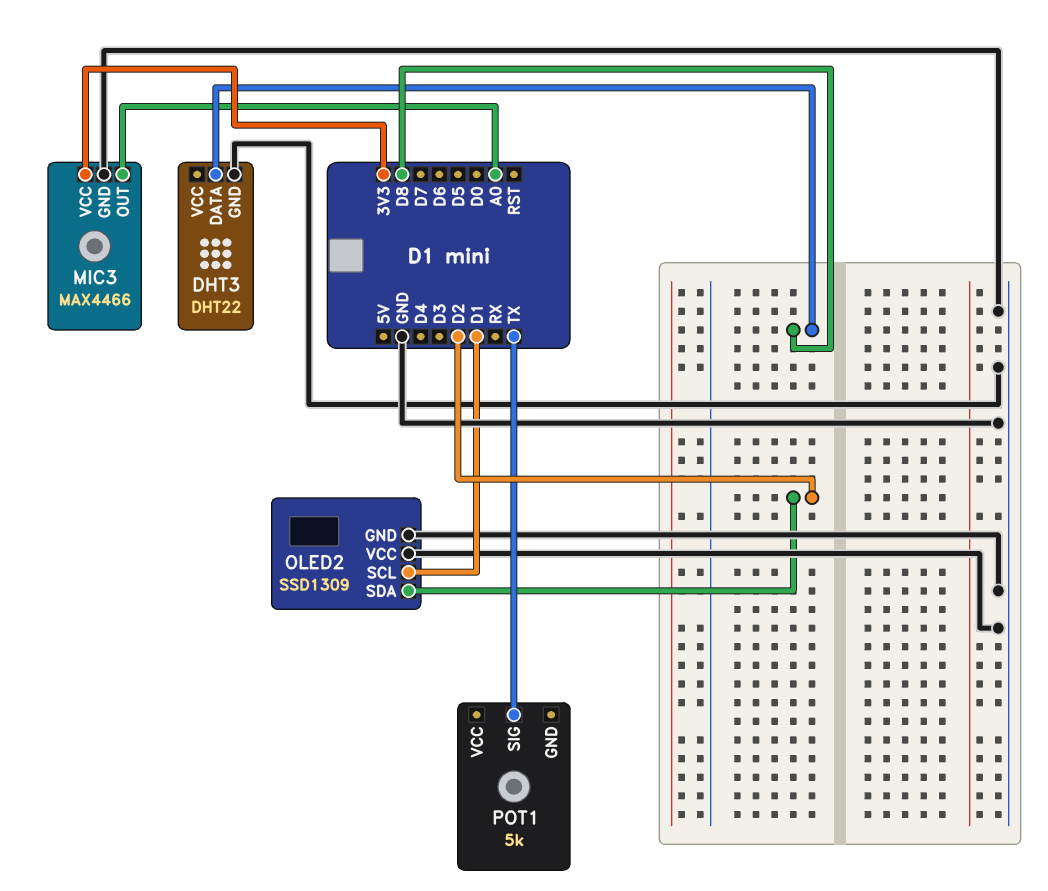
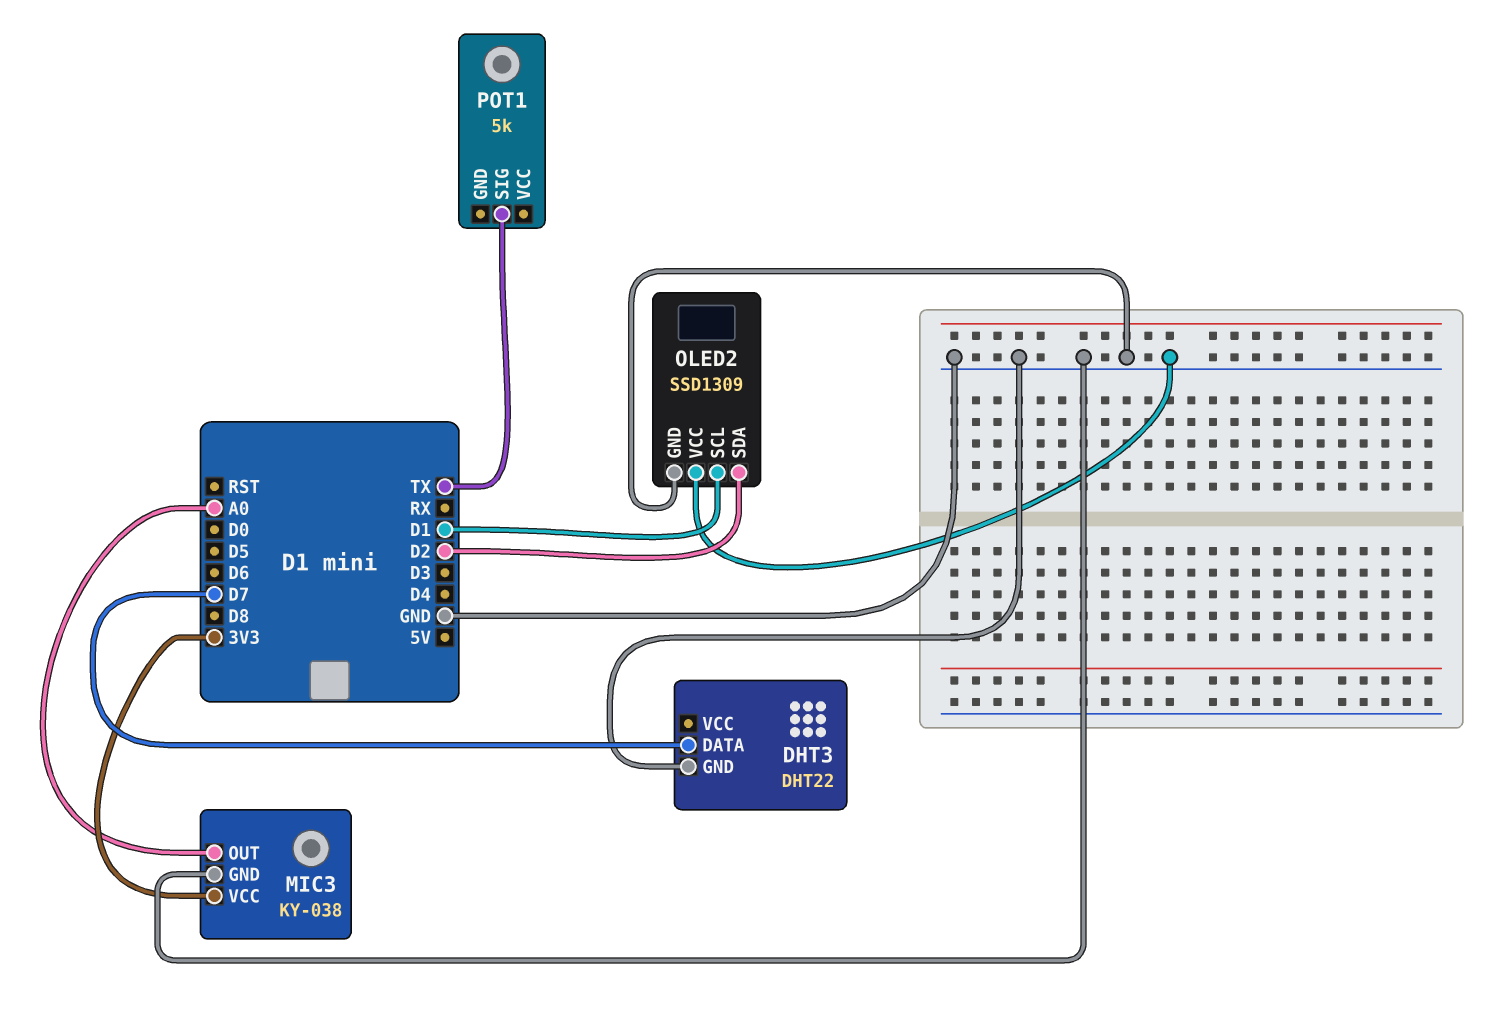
DHT3 pin DATA: D8 -> D7
MIC3: MAX4466 -> KY-038

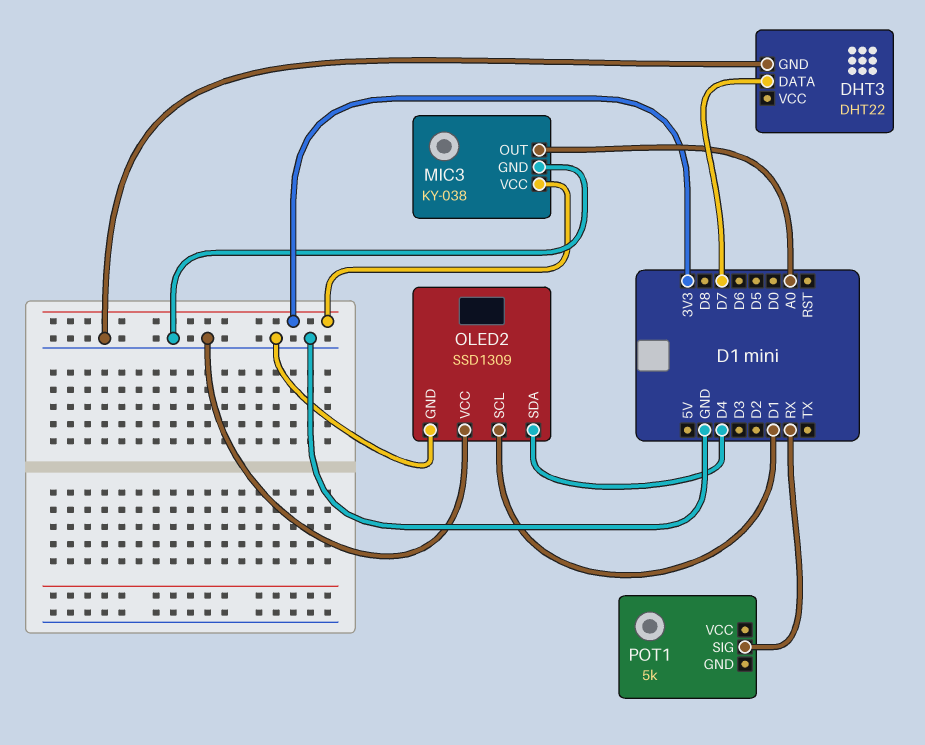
OLED2 pin SDA: D2 -> D4
POT1 pin SIG: TX -> RX

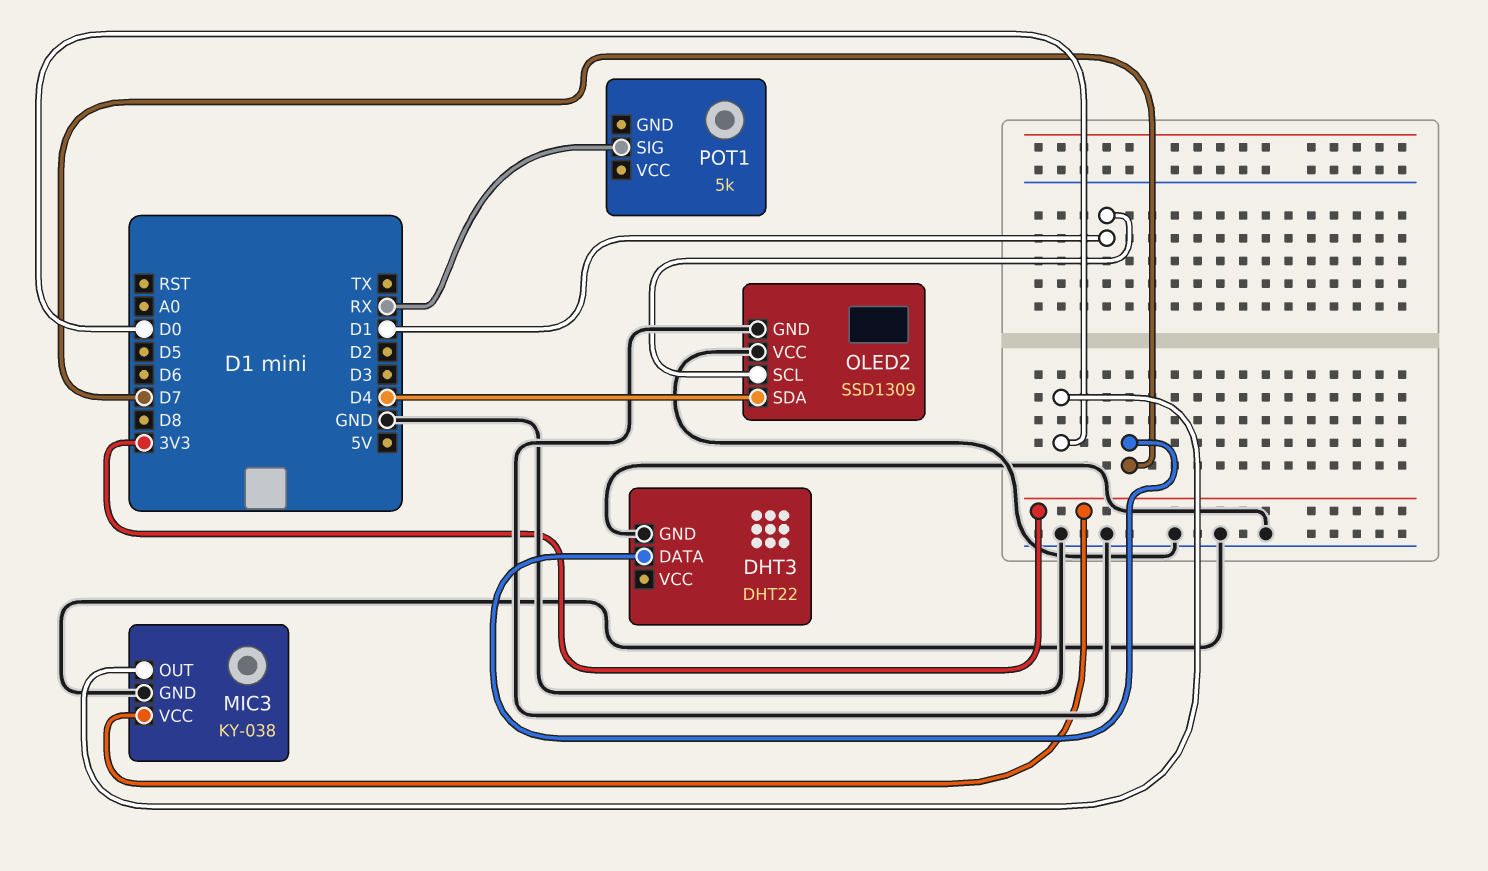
MIC3 pin OUT: A0 -> D0

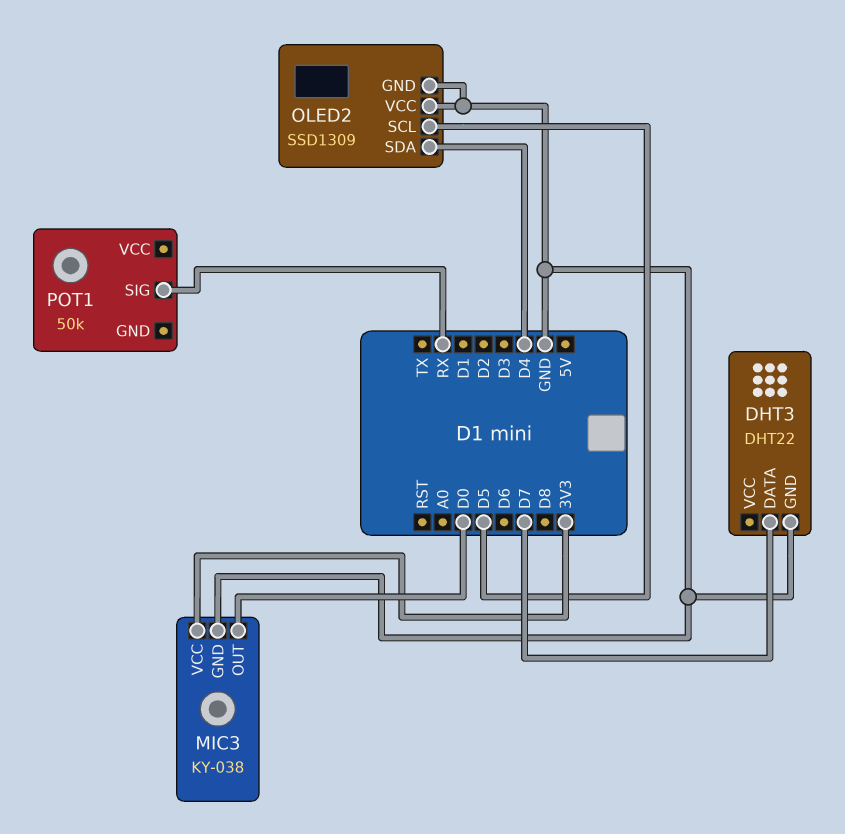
OLED2 pin SCL: D1 -> D5
POT1: 5k -> 50k

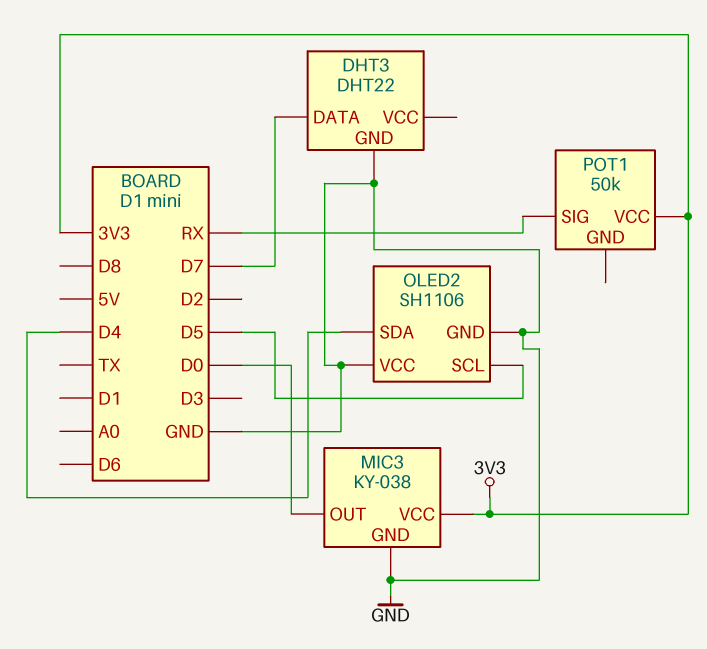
OLED2: SSD1309 -> SH1106
POT1 pin VCC: none -> 3V3

